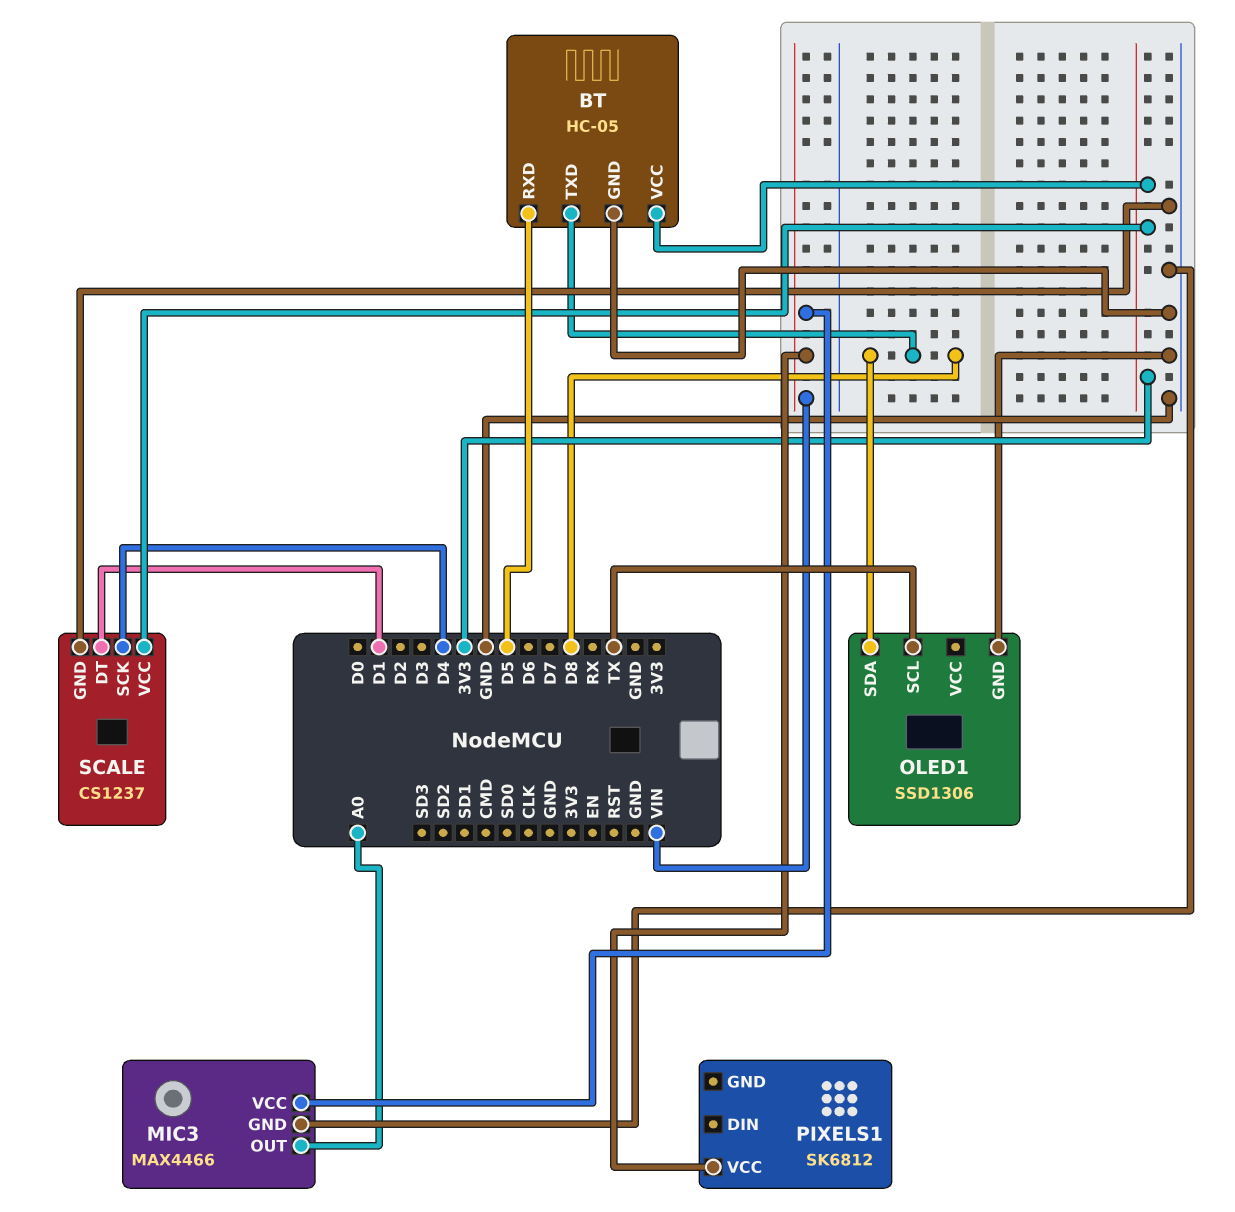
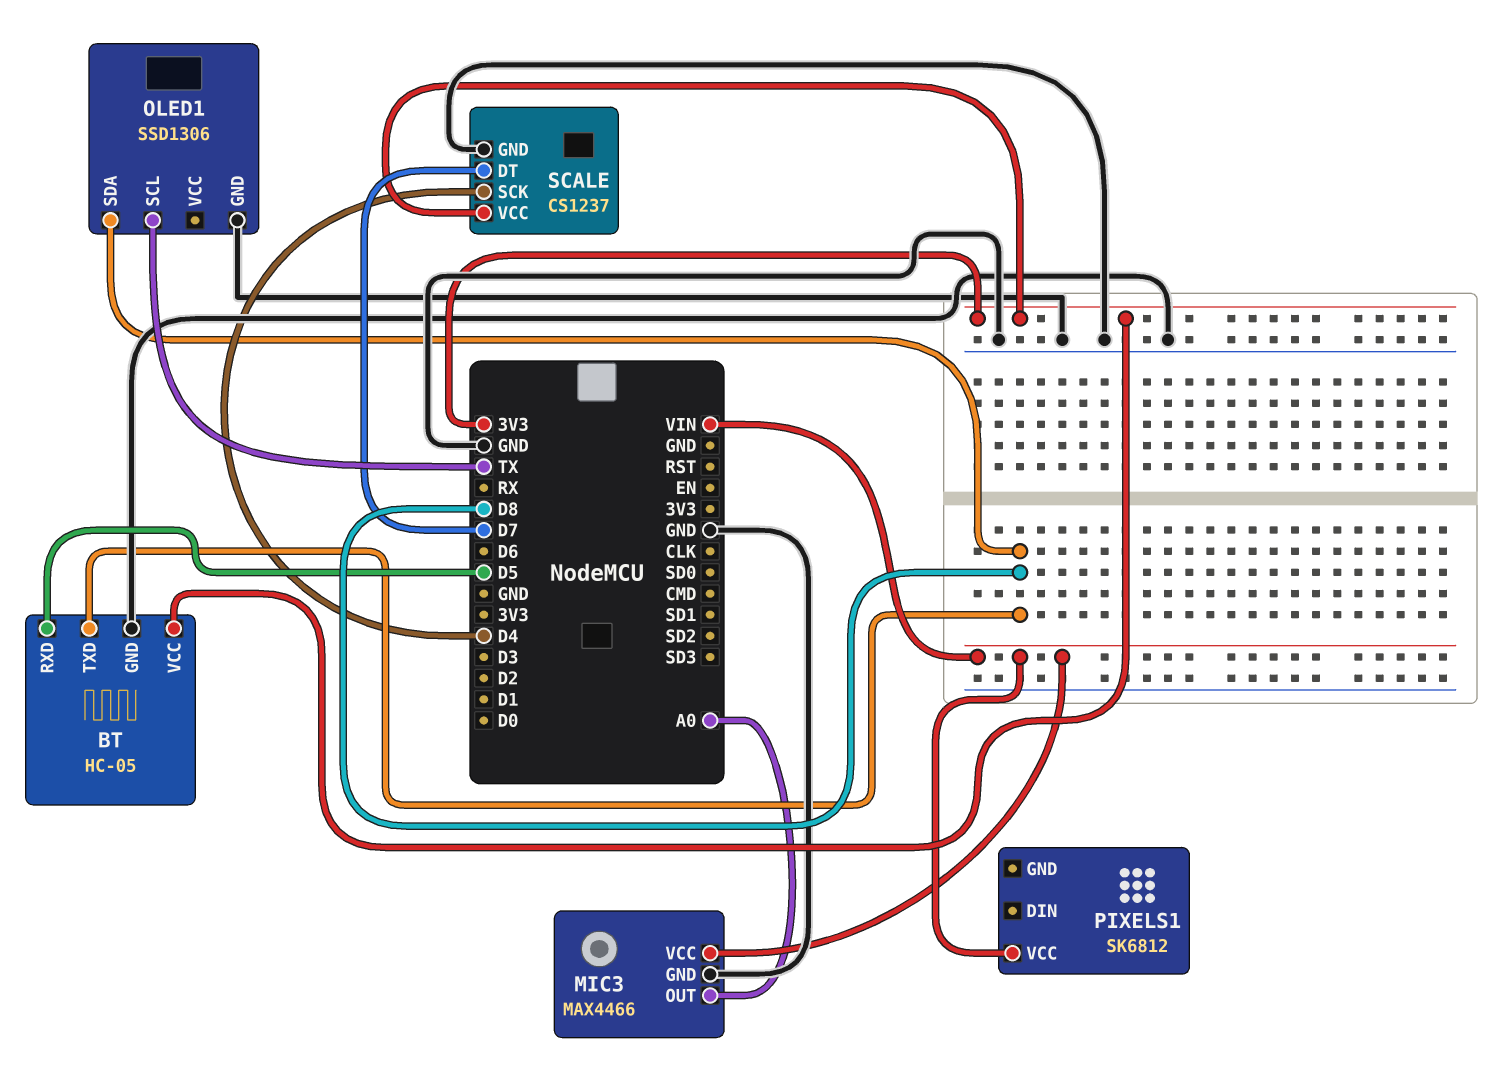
SCALE pin DT: D1 -> D7

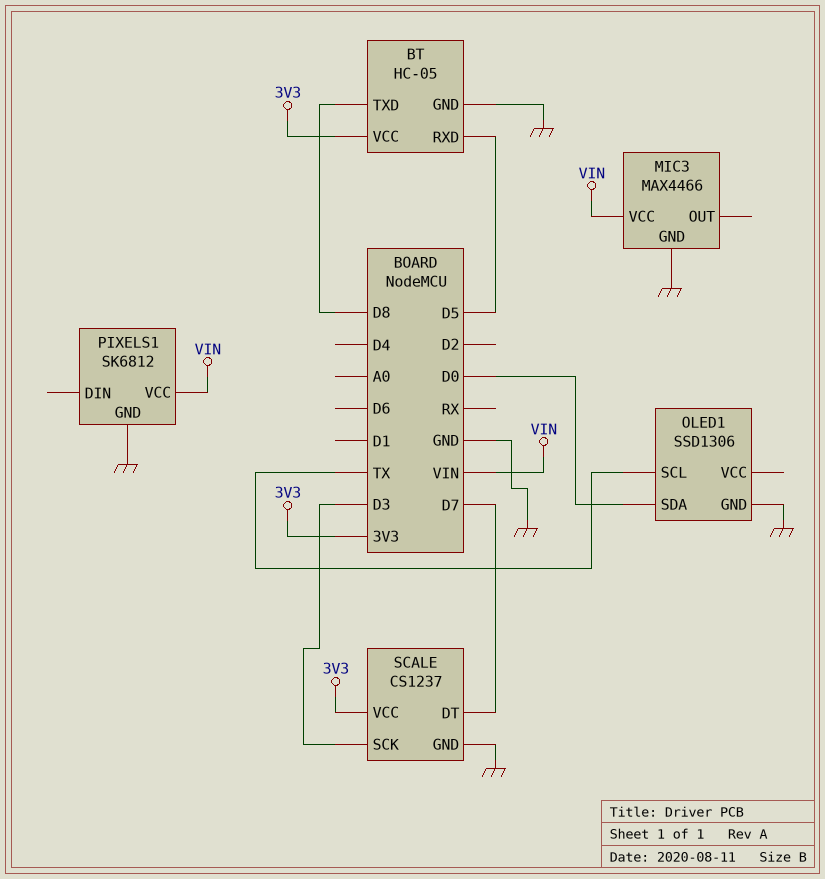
MIC3 pin OUT: A0 -> none
OLED1 pin SDA: D8 -> D0
PIXELS1 pin GND: none -> GND
SCALE pin SCK: D4 -> D3

